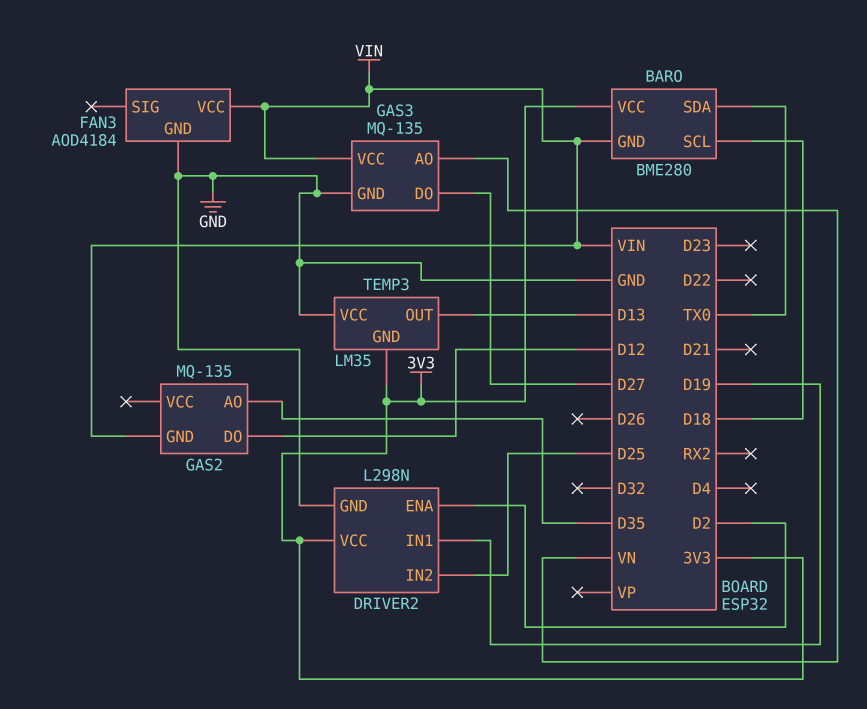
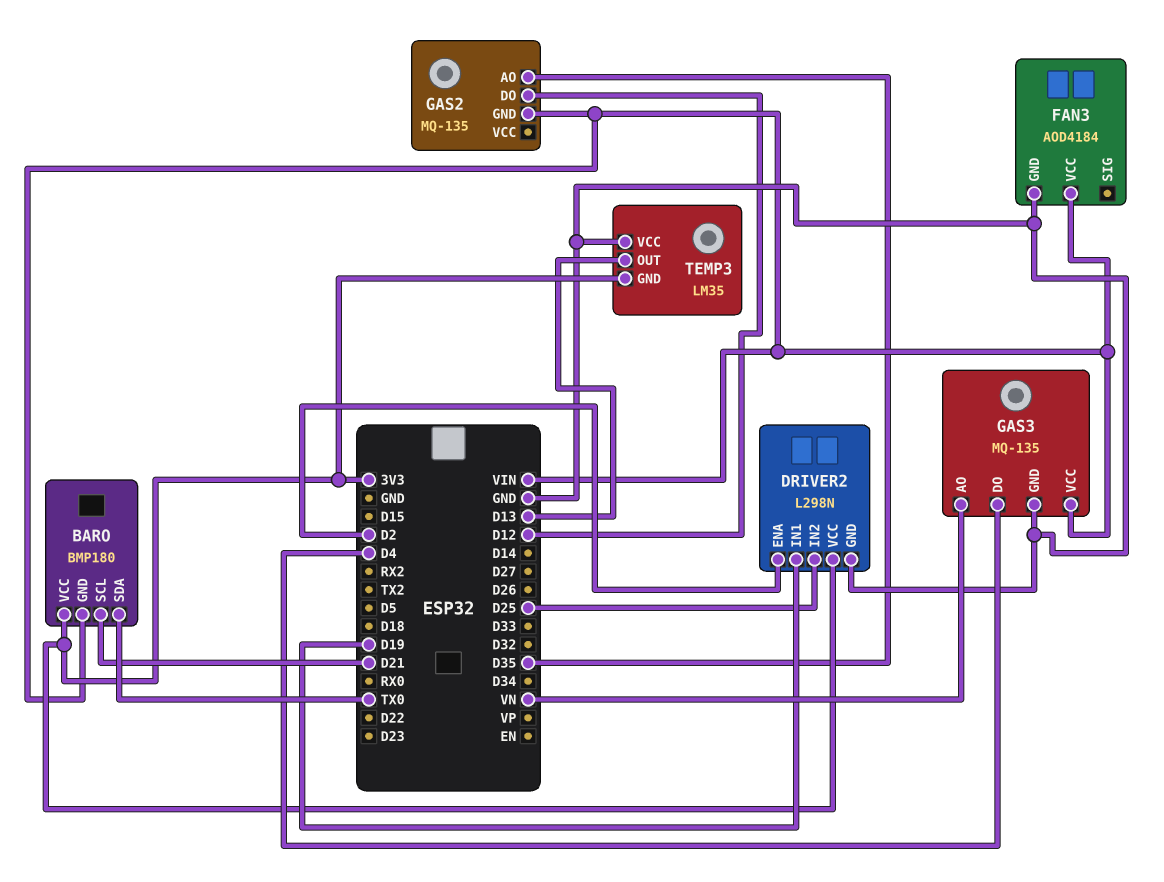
BARO: BME280 -> BMP180
BARO pin SCL: D18 -> D21
GAS3 pin DO: D27 -> D4

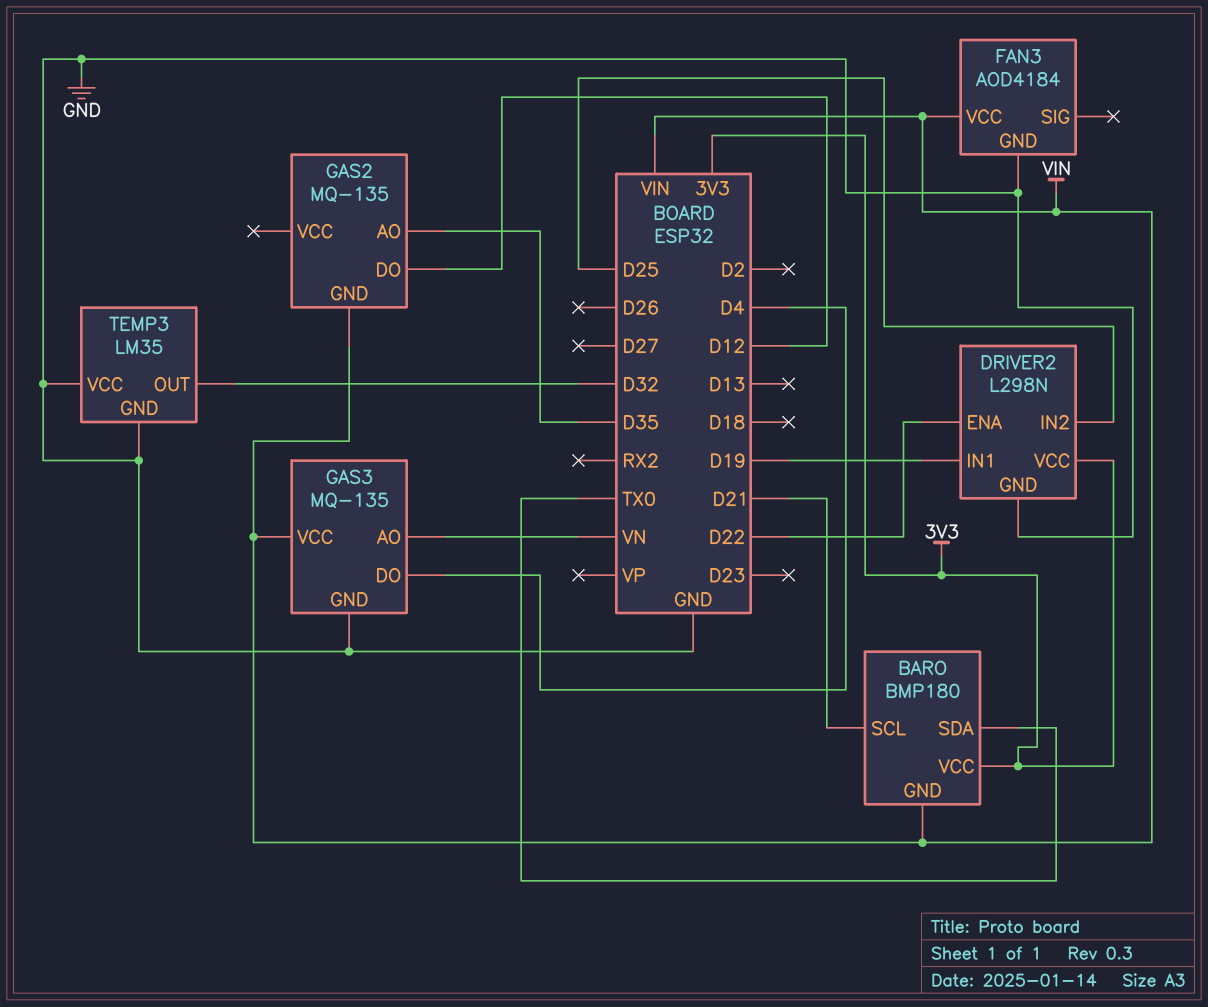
DRIVER2 pin ENA: D2 -> D22
TEMP3 pin GND: 3V3 -> GND
TEMP3 pin OUT: D13 -> D32

